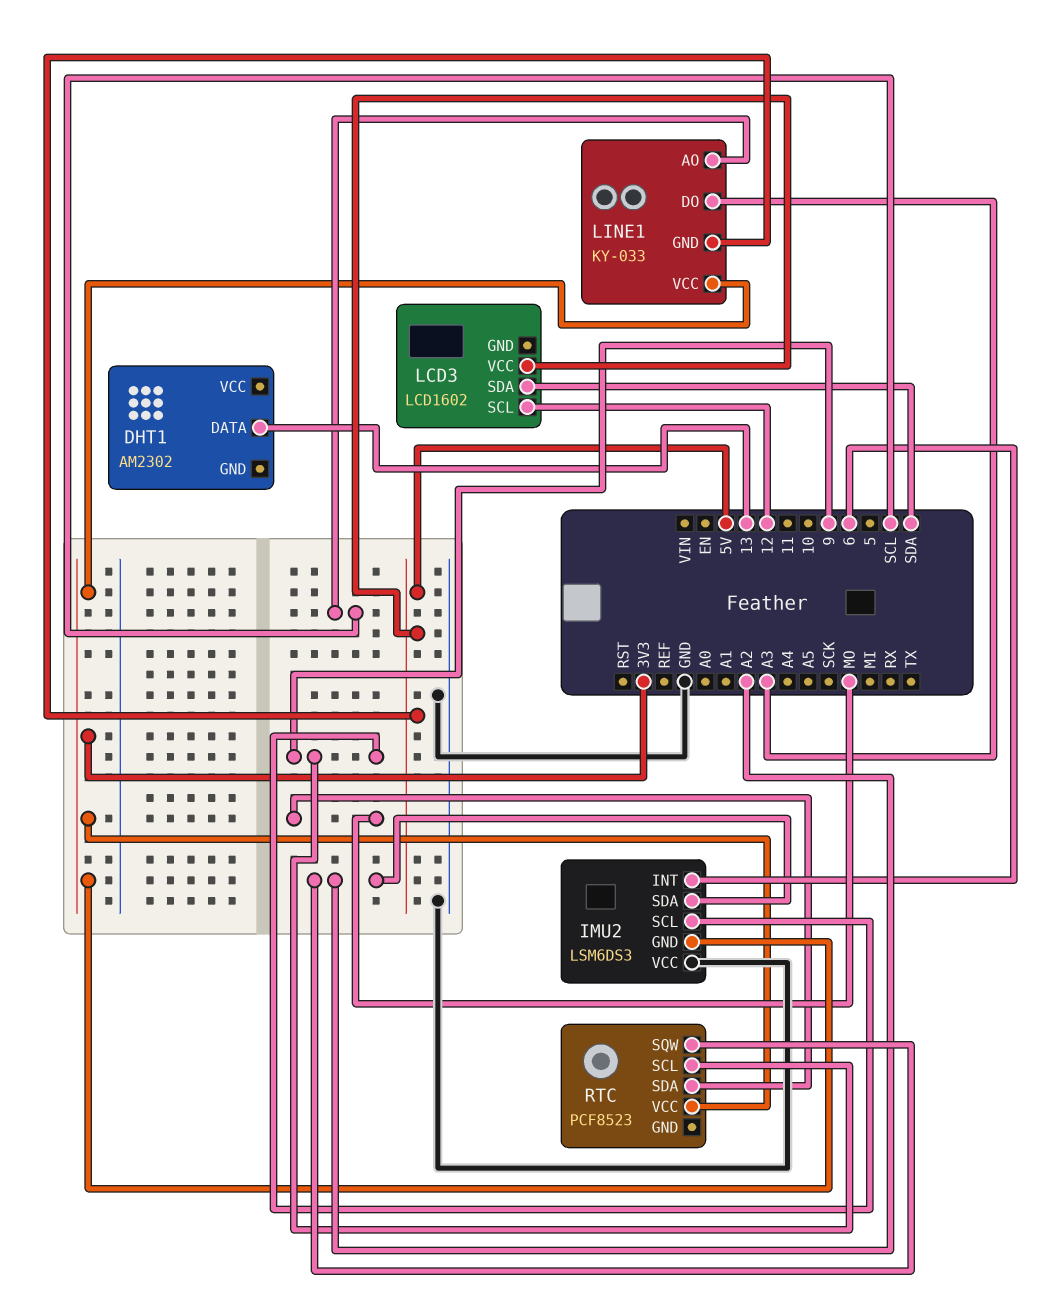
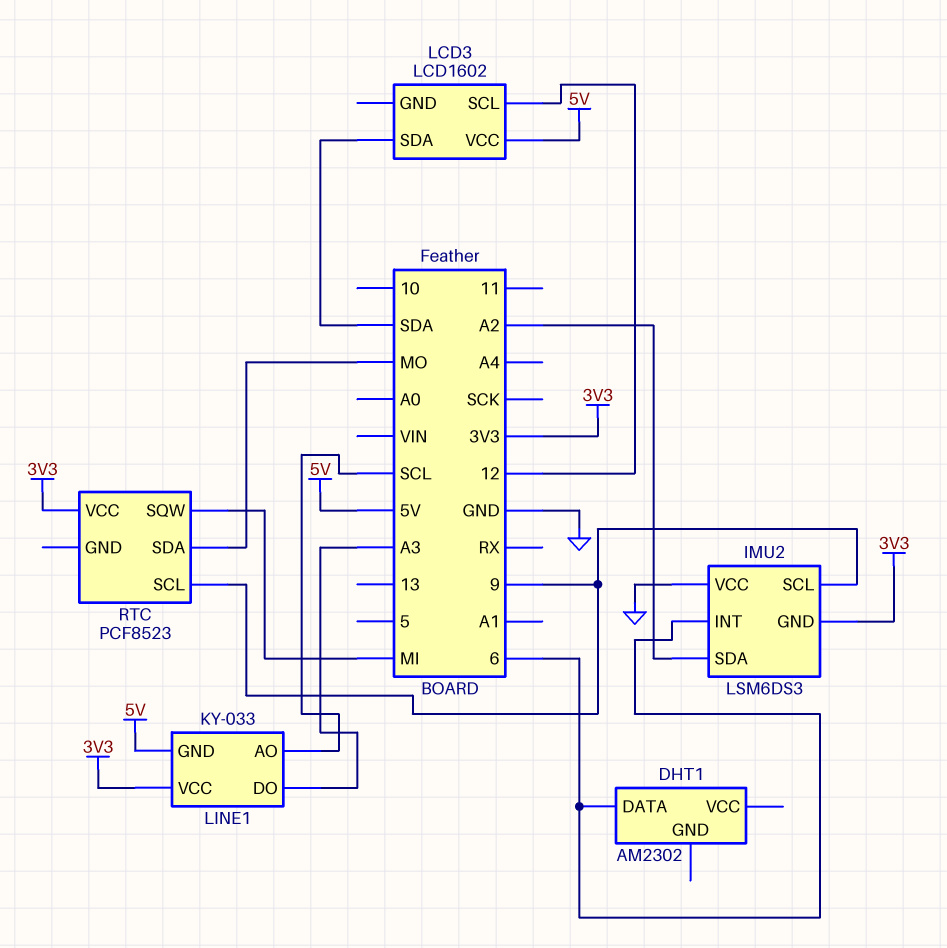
DHT1 pin DATA: 13 -> 6
RTC pin SQW: A2 -> MI

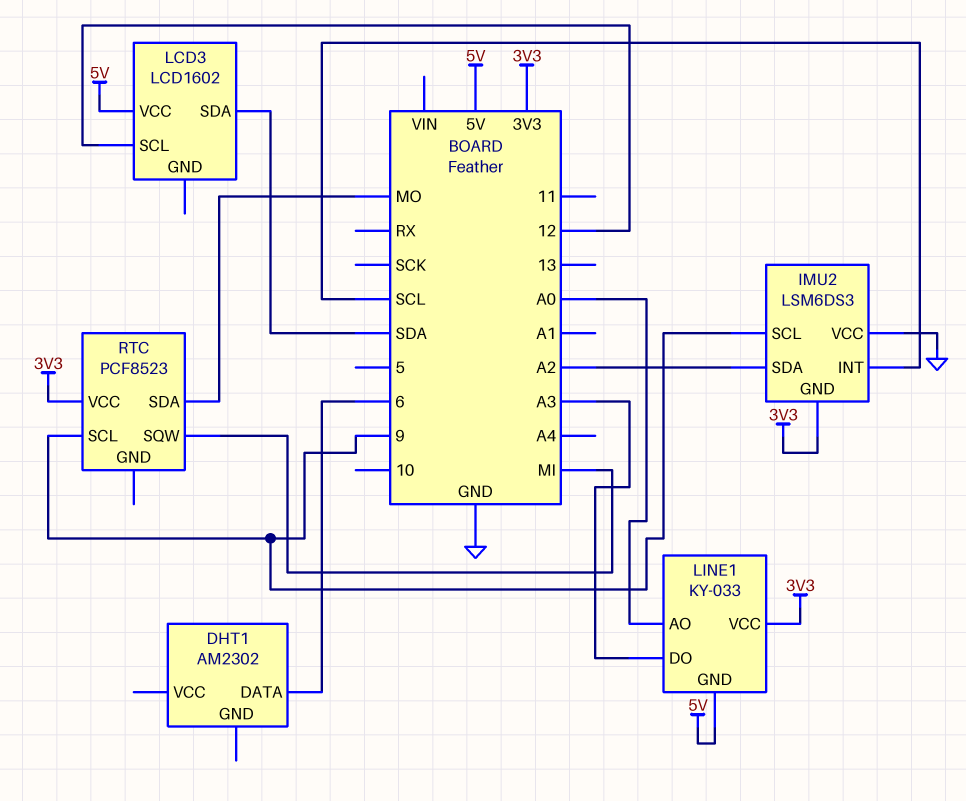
IMU2 pin INT: 6 -> SCL
LINE1 pin AO: SCL -> A0

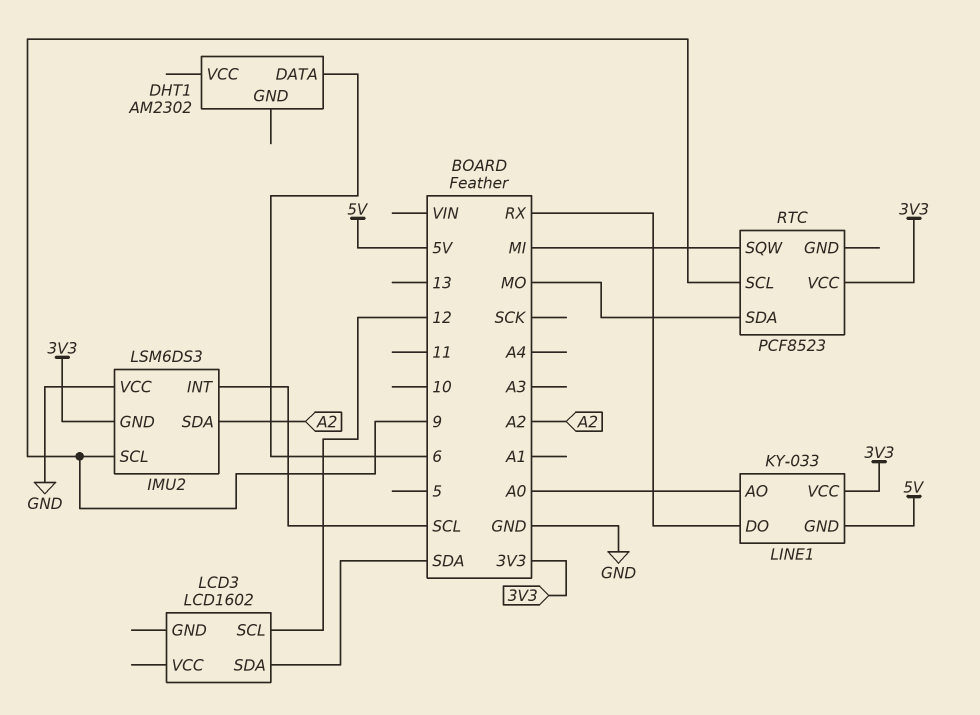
LCD3 pin VCC: 5V -> none
LINE1 pin DO: A3 -> RX

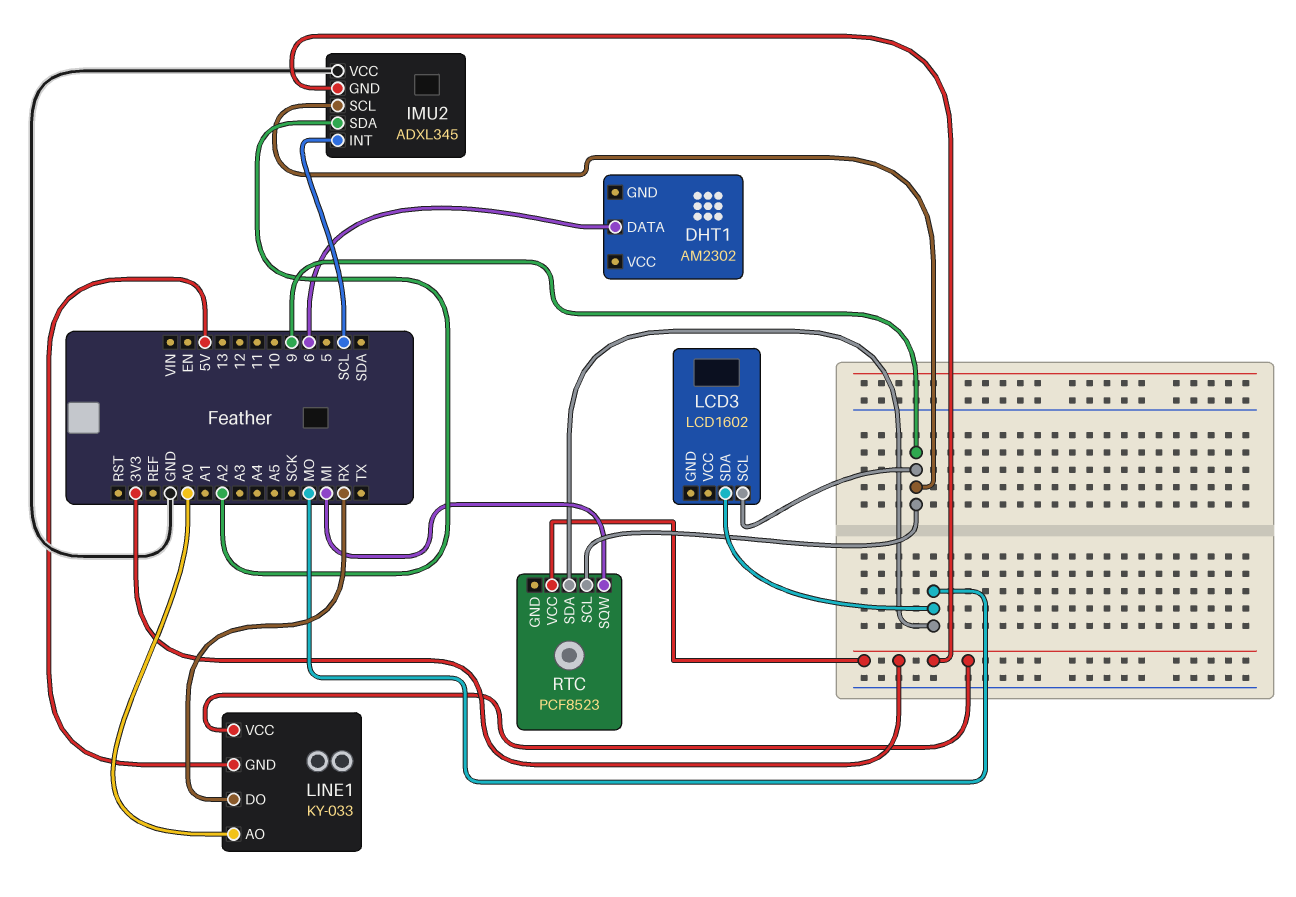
IMU2: LSM6DS3 -> ADXL345
LCD3 pin SCL: 12 -> 9
LCD3 pin SDA: SDA -> MO

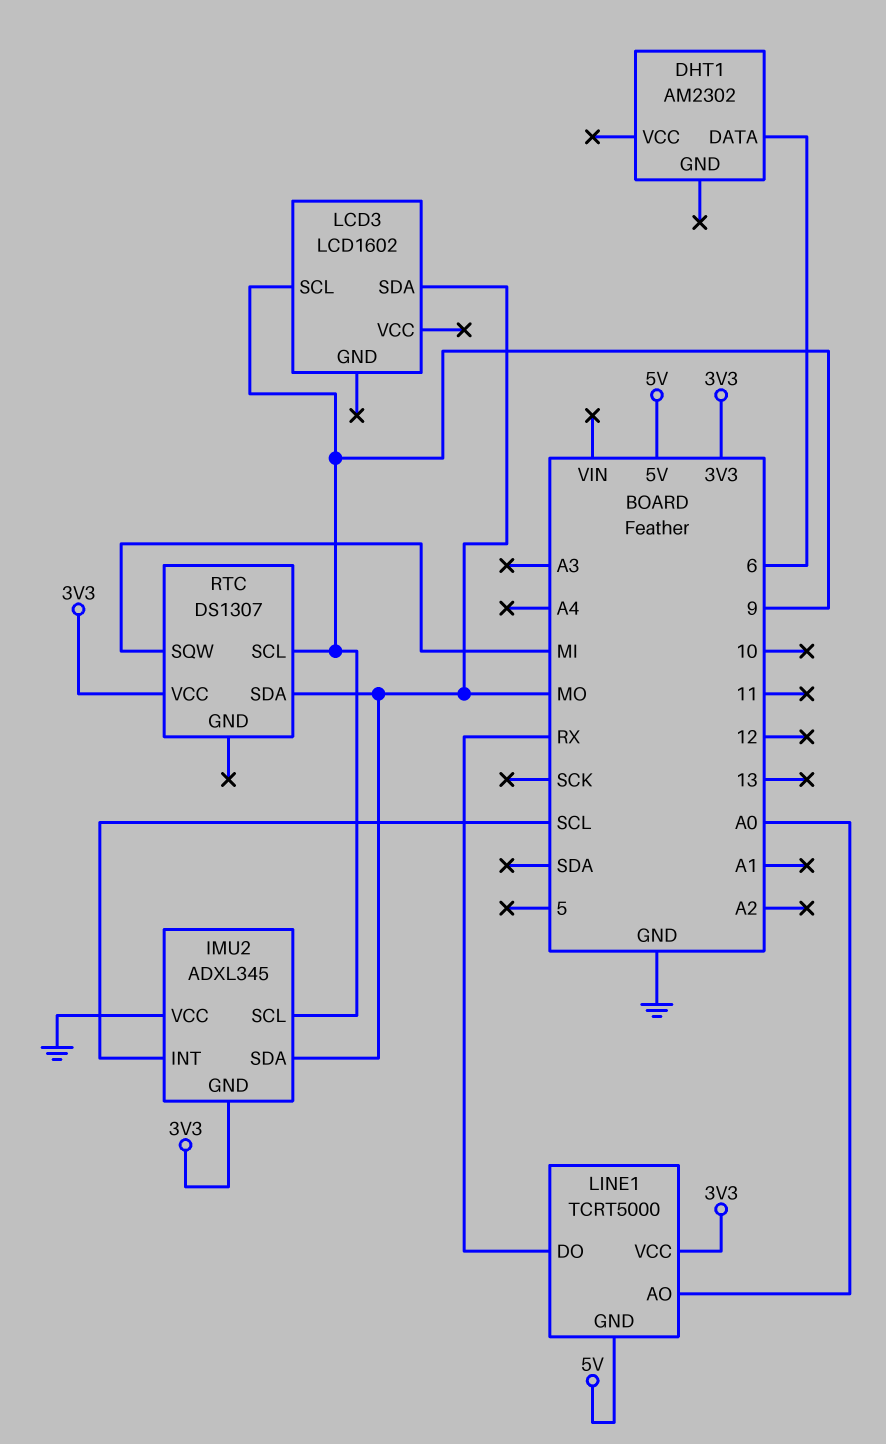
IMU2 pin SDA: A2 -> MO
LINE1: KY-033 -> TCRT5000
RTC: PCF8523 -> DS1307

